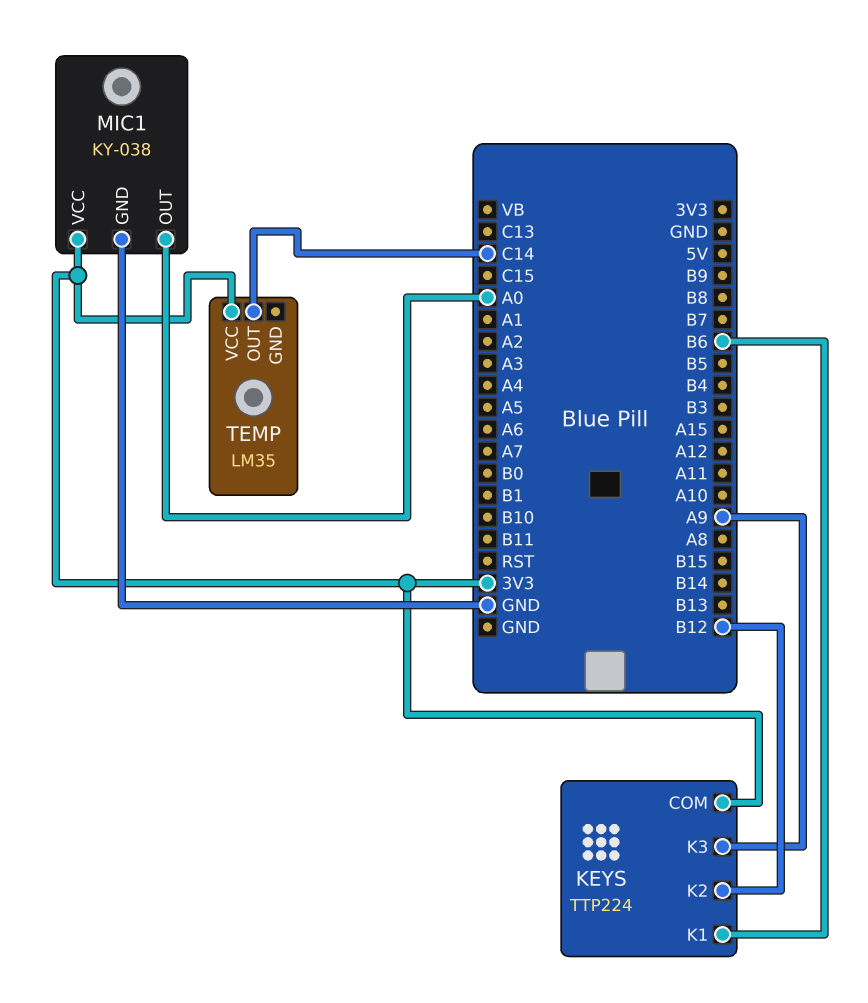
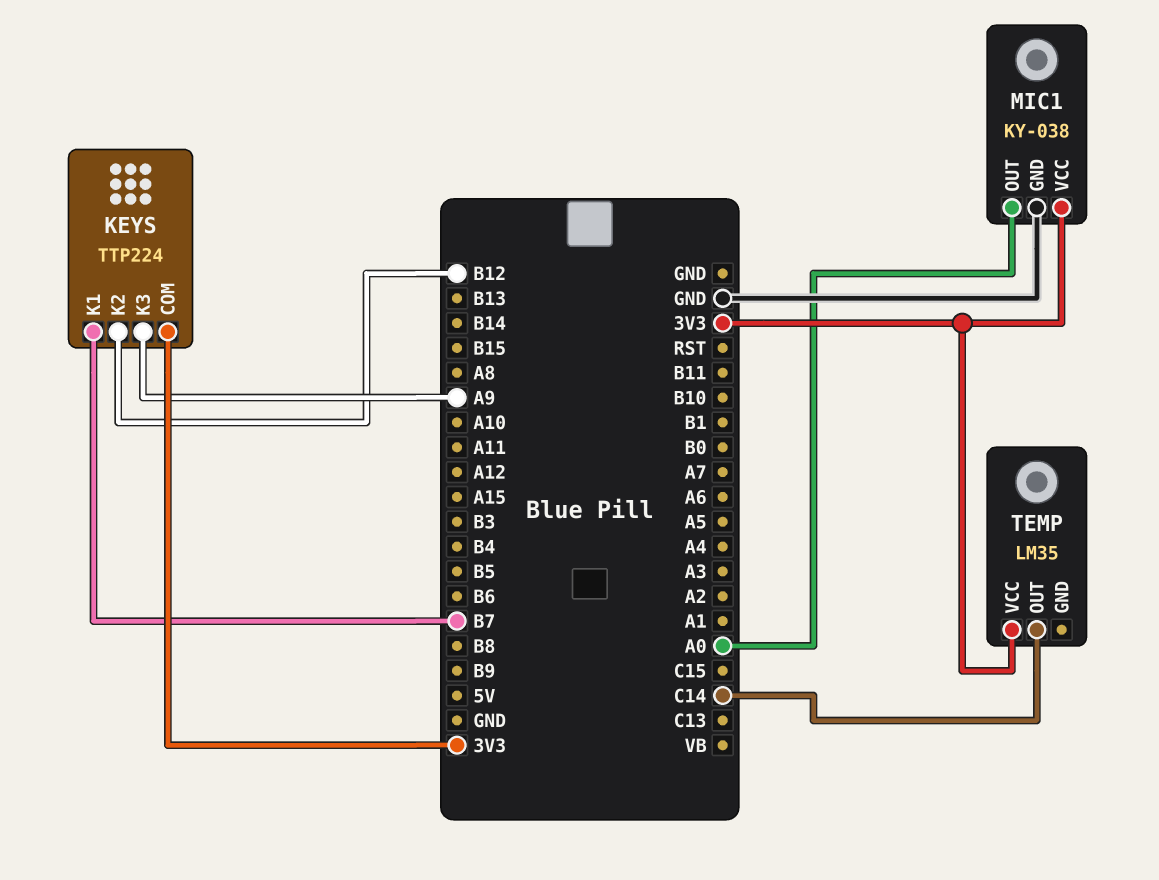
KEYS pin K1: B6 -> B7

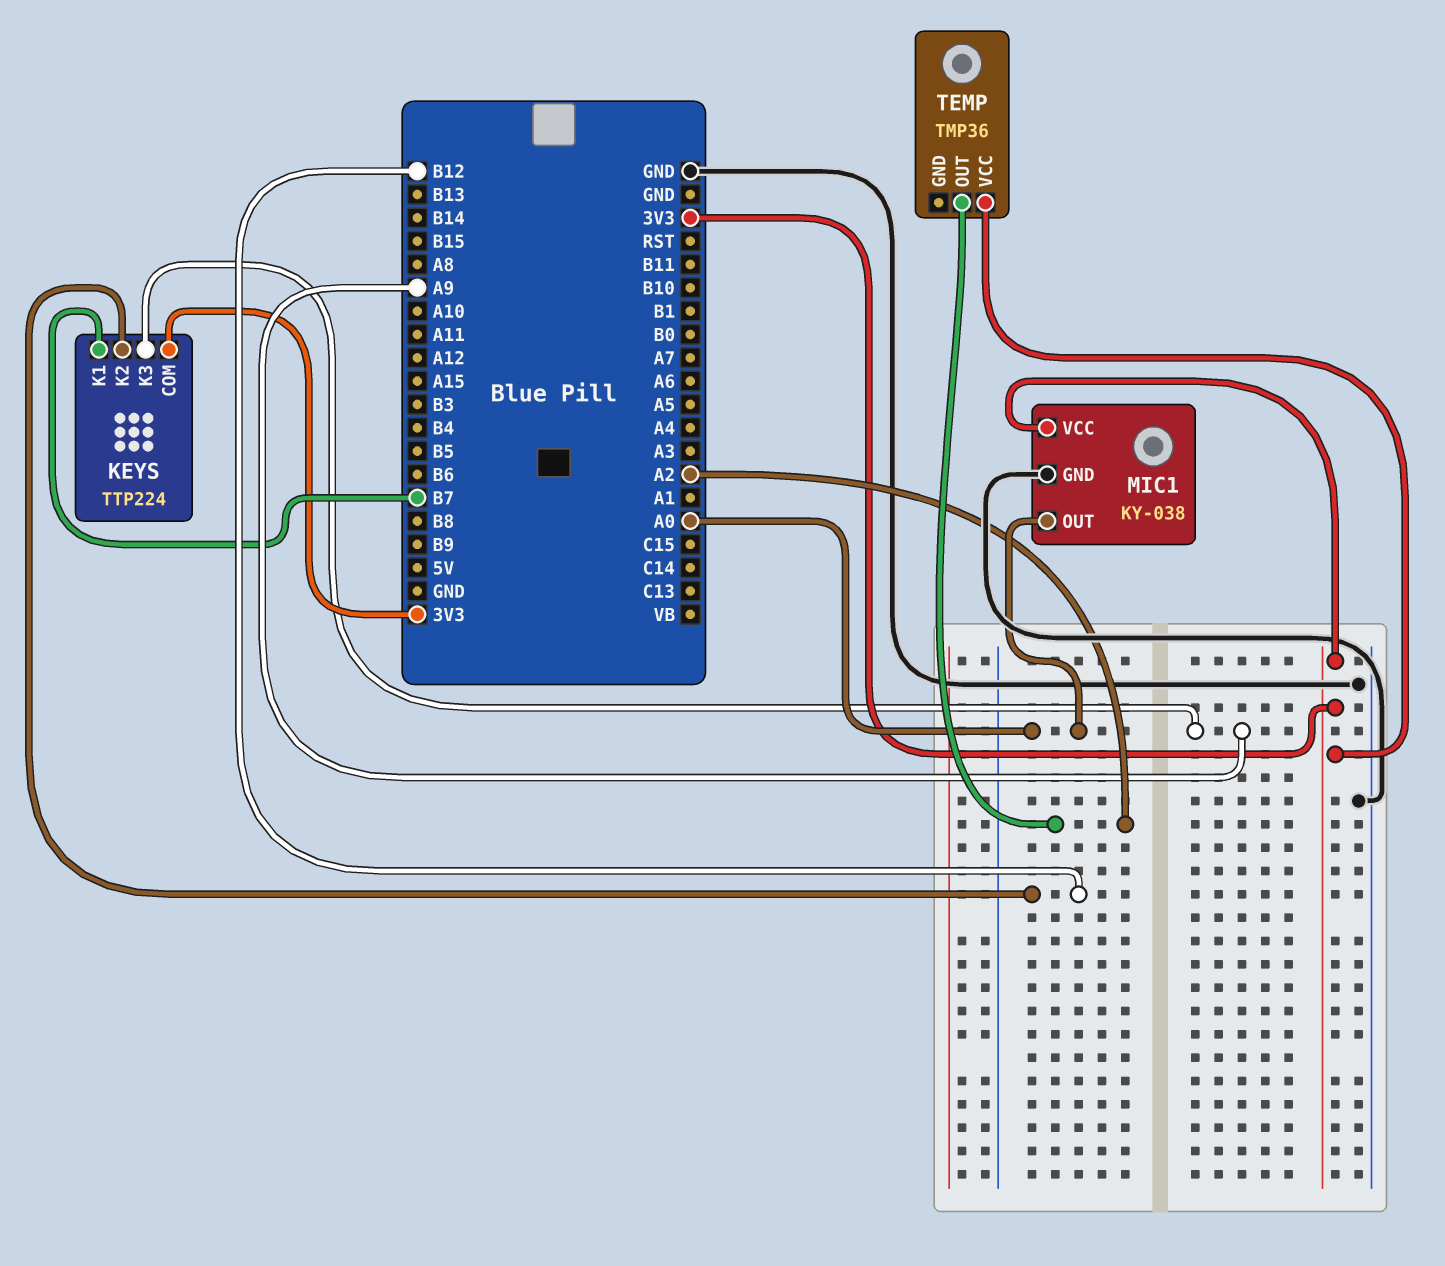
TEMP: LM35 -> TMP36
TEMP pin OUT: C14 -> A2

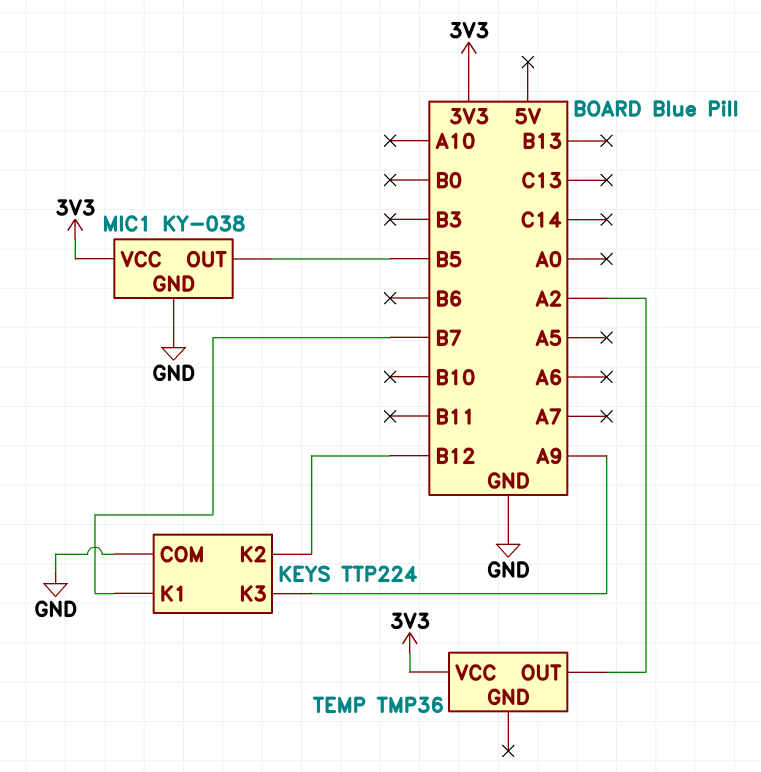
KEYS pin COM: 3V3 -> GND
MIC1 pin OUT: A0 -> B5

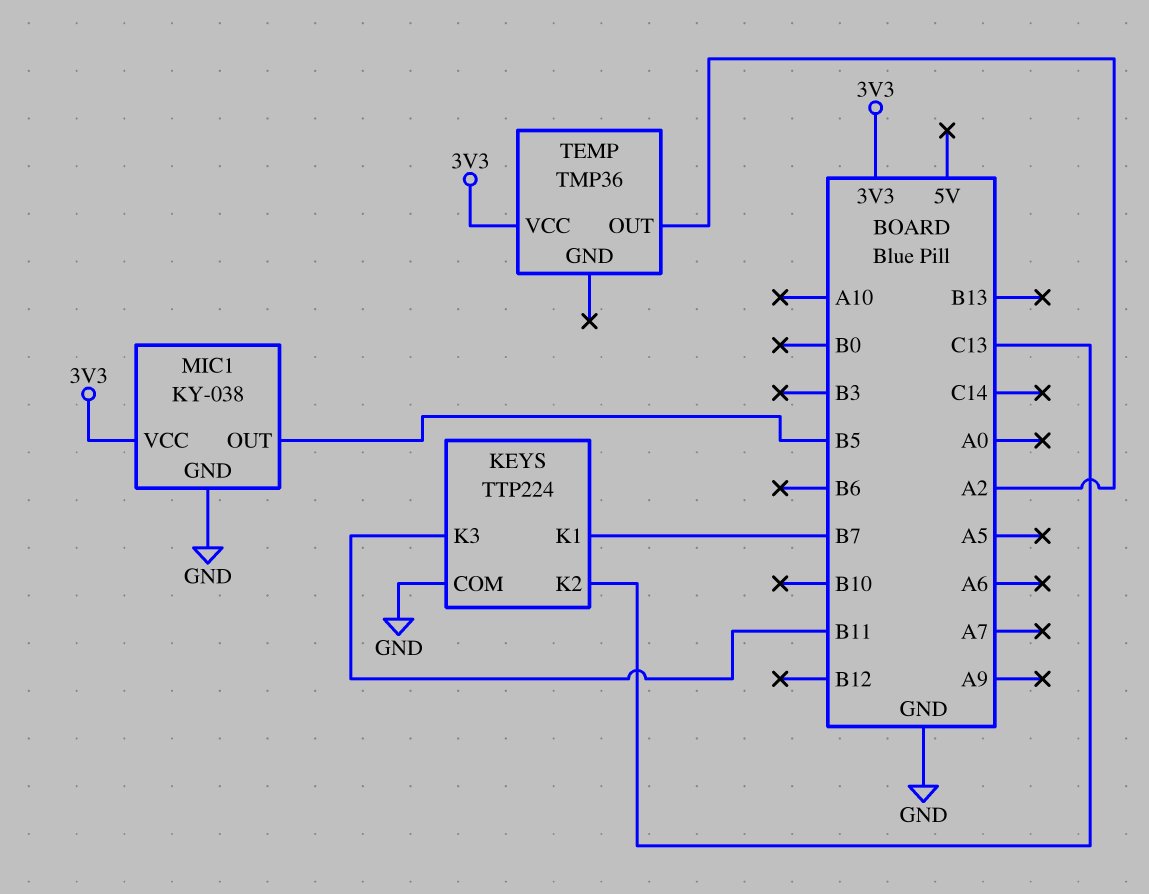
KEYS pin K2: B12 -> C13
KEYS pin K3: A9 -> B11

